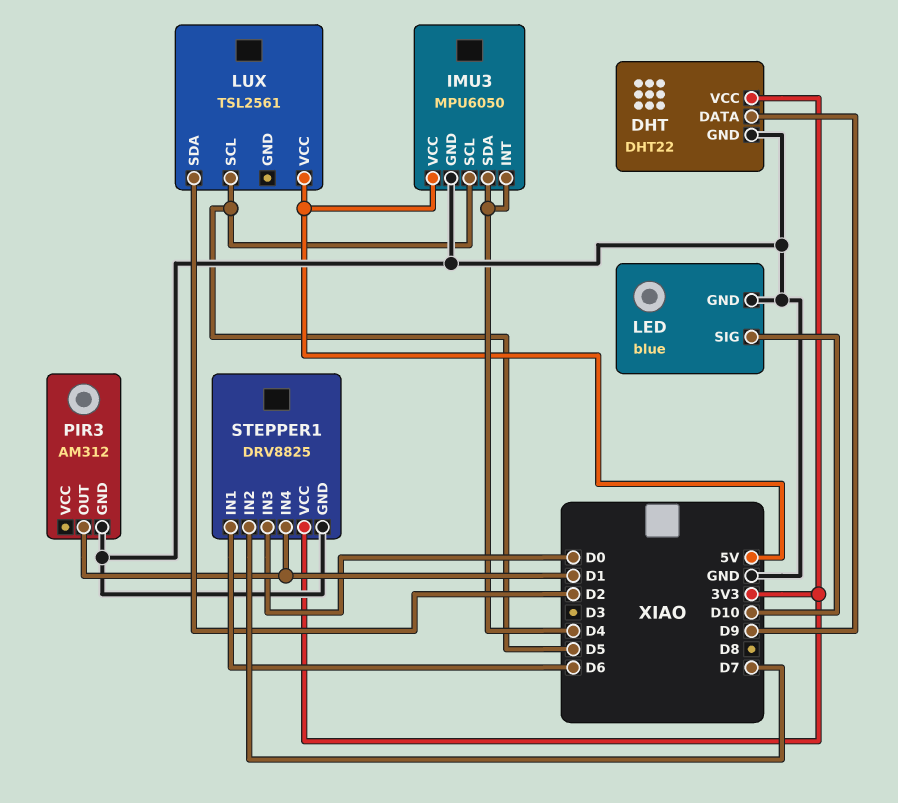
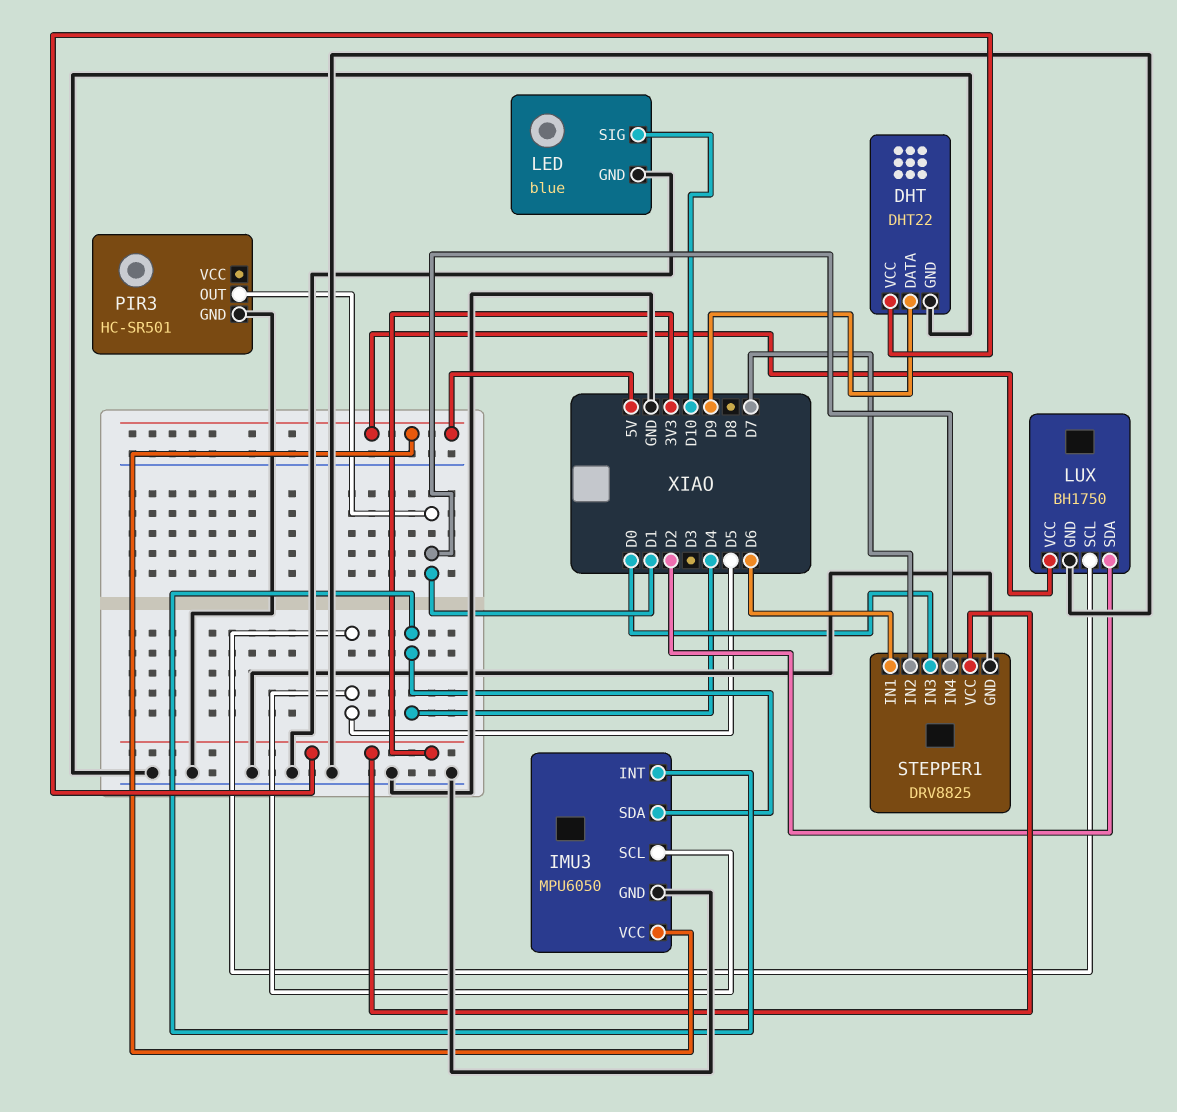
LUX: TSL2561 -> BH1750
LUX pin GND: none -> GND
PIR3: AM312 -> HC-SR501

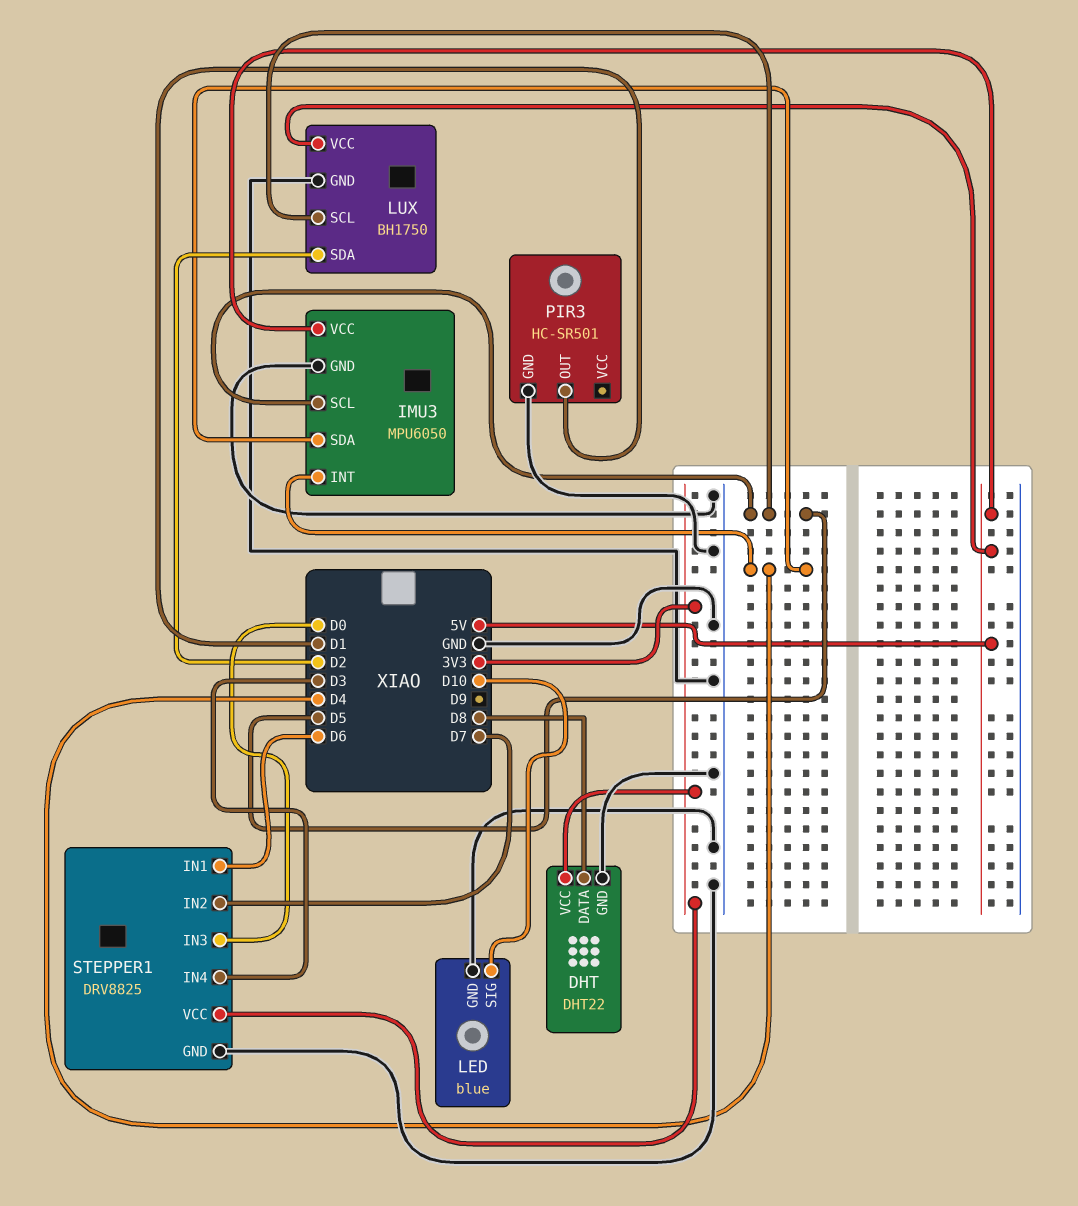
DHT pin DATA: D9 -> D8
STEPPER1 pin IN4: D1 -> D3

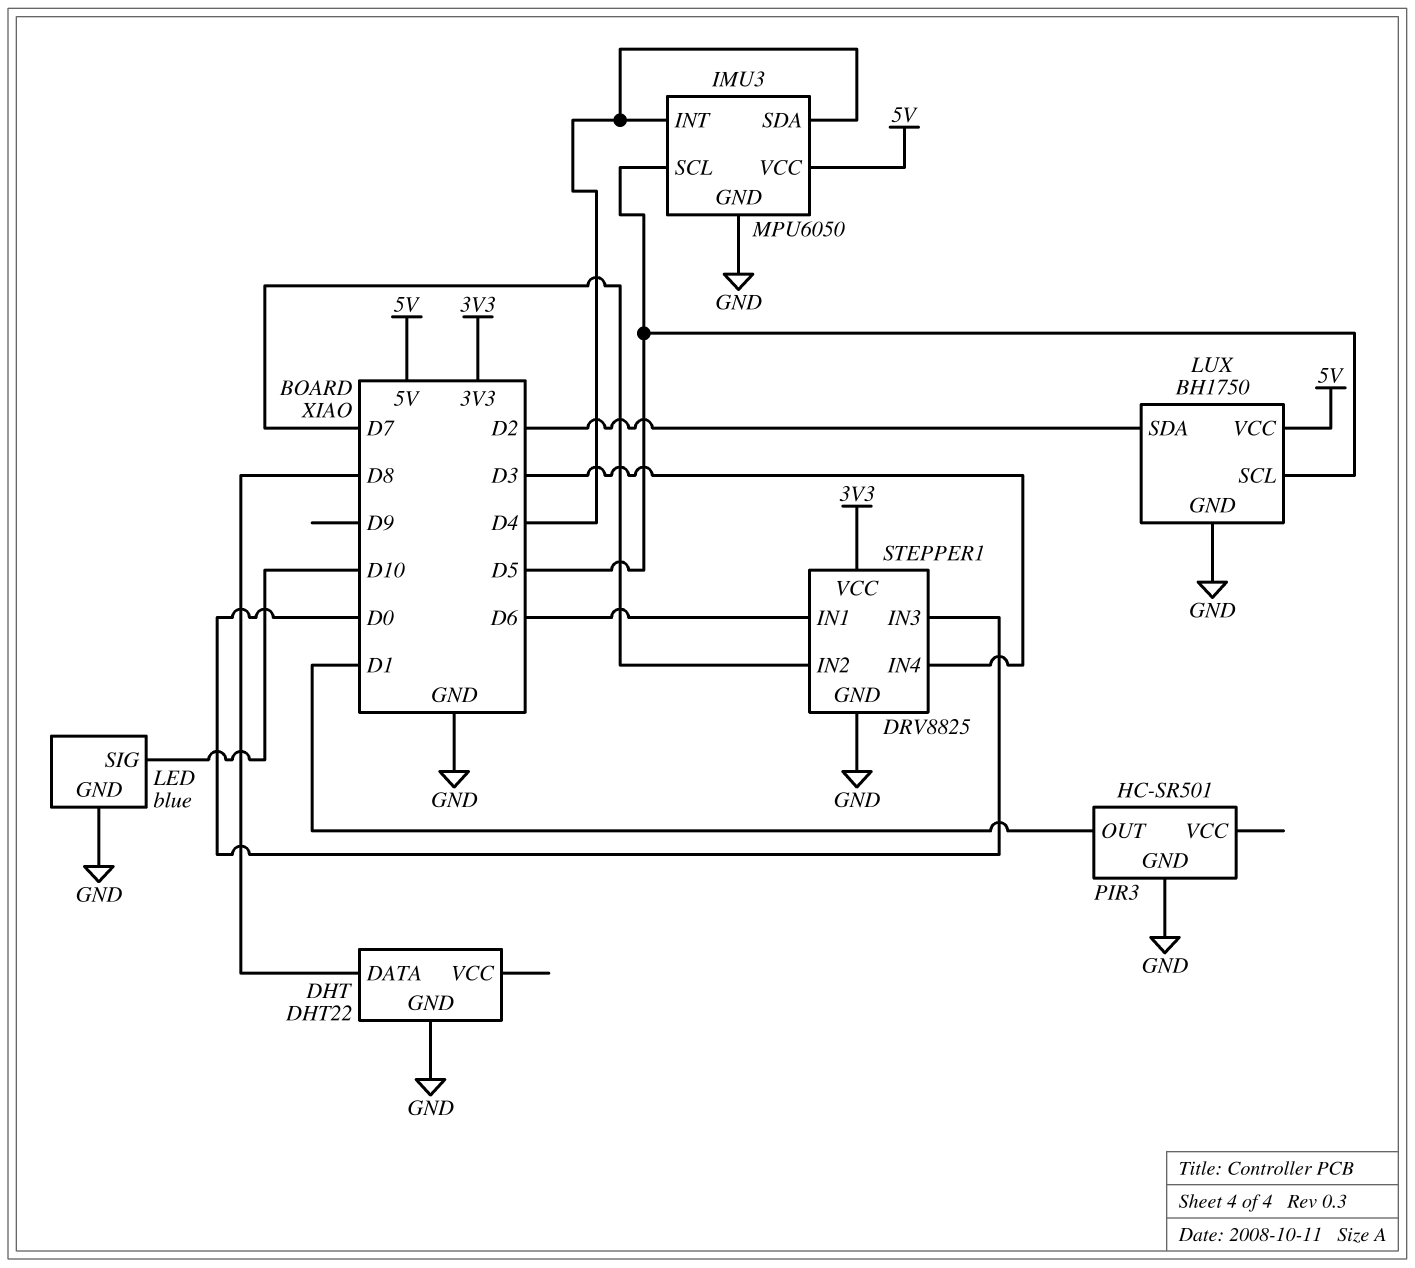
DHT pin VCC: 3V3 -> none

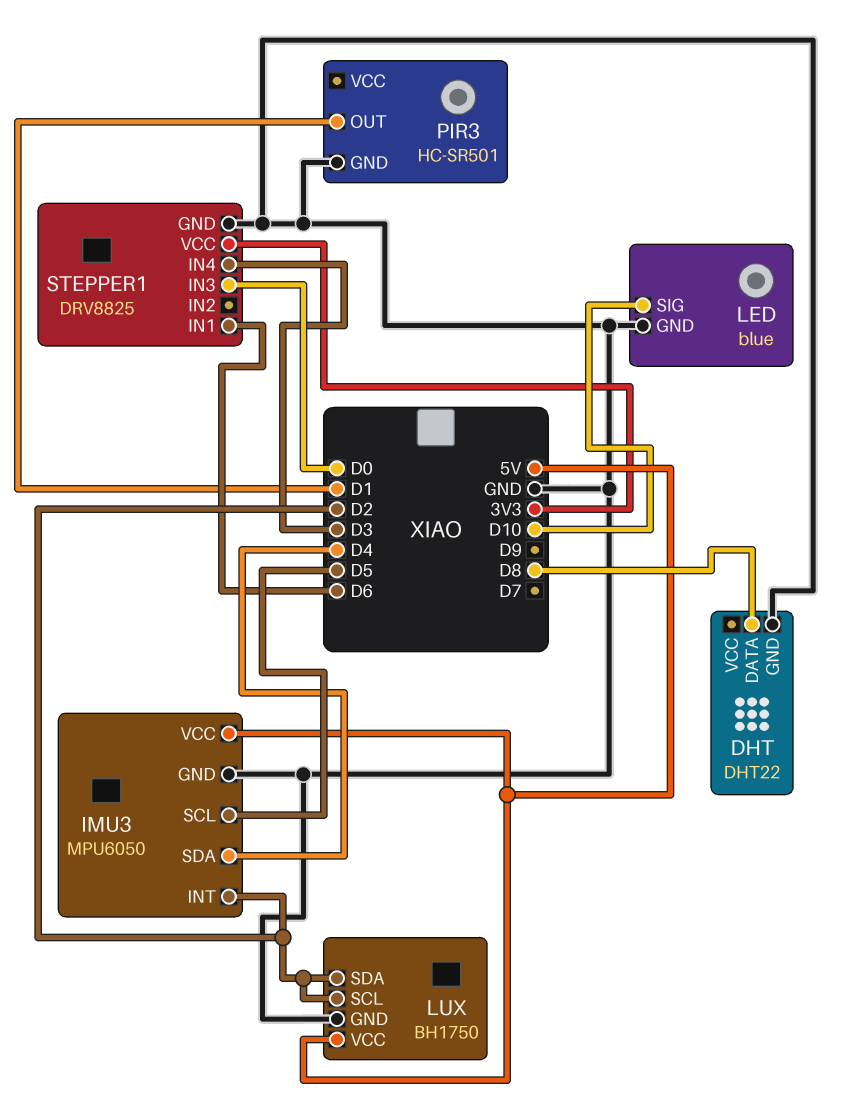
IMU3 pin INT: D4 -> D2
LUX pin SCL: D5 -> D2
STEPPER1 pin IN2: D7 -> none

